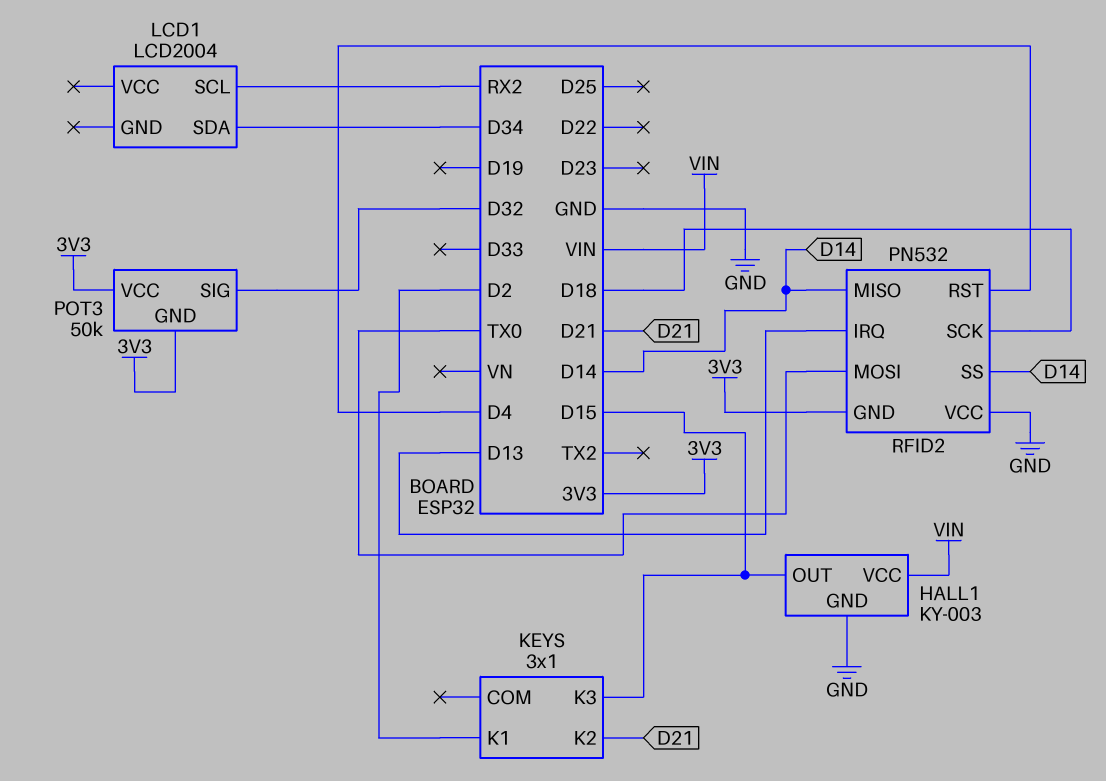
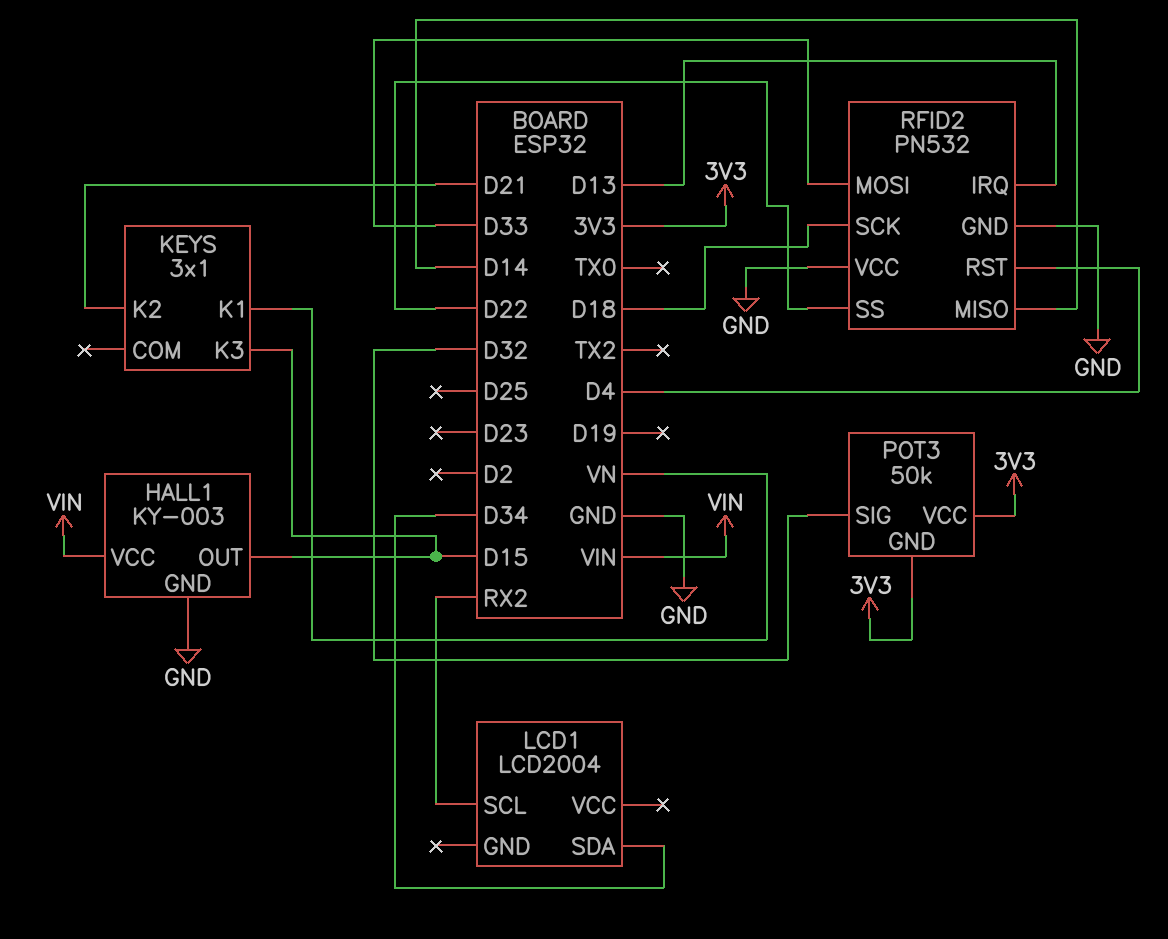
KEYS pin K1: D2 -> VN
RFID2 pin GND: 3V3 -> GND
RFID2 pin MOSI: TX0 -> D33
RFID2 pin SS: D14 -> D22

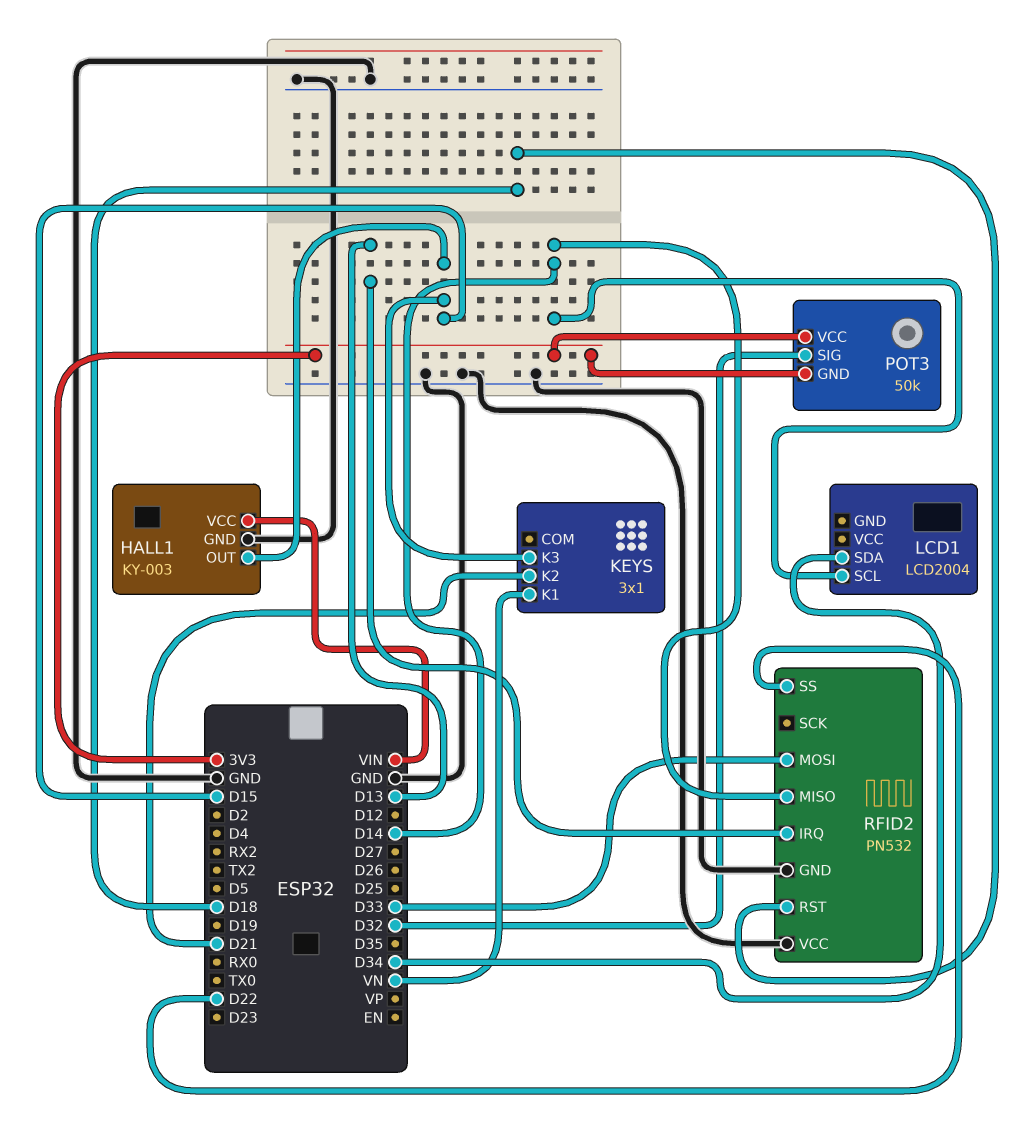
LCD1 pin SCL: RX2 -> D14
RFID2 pin RST: D4 -> D18
RFID2 pin SCK: D18 -> none

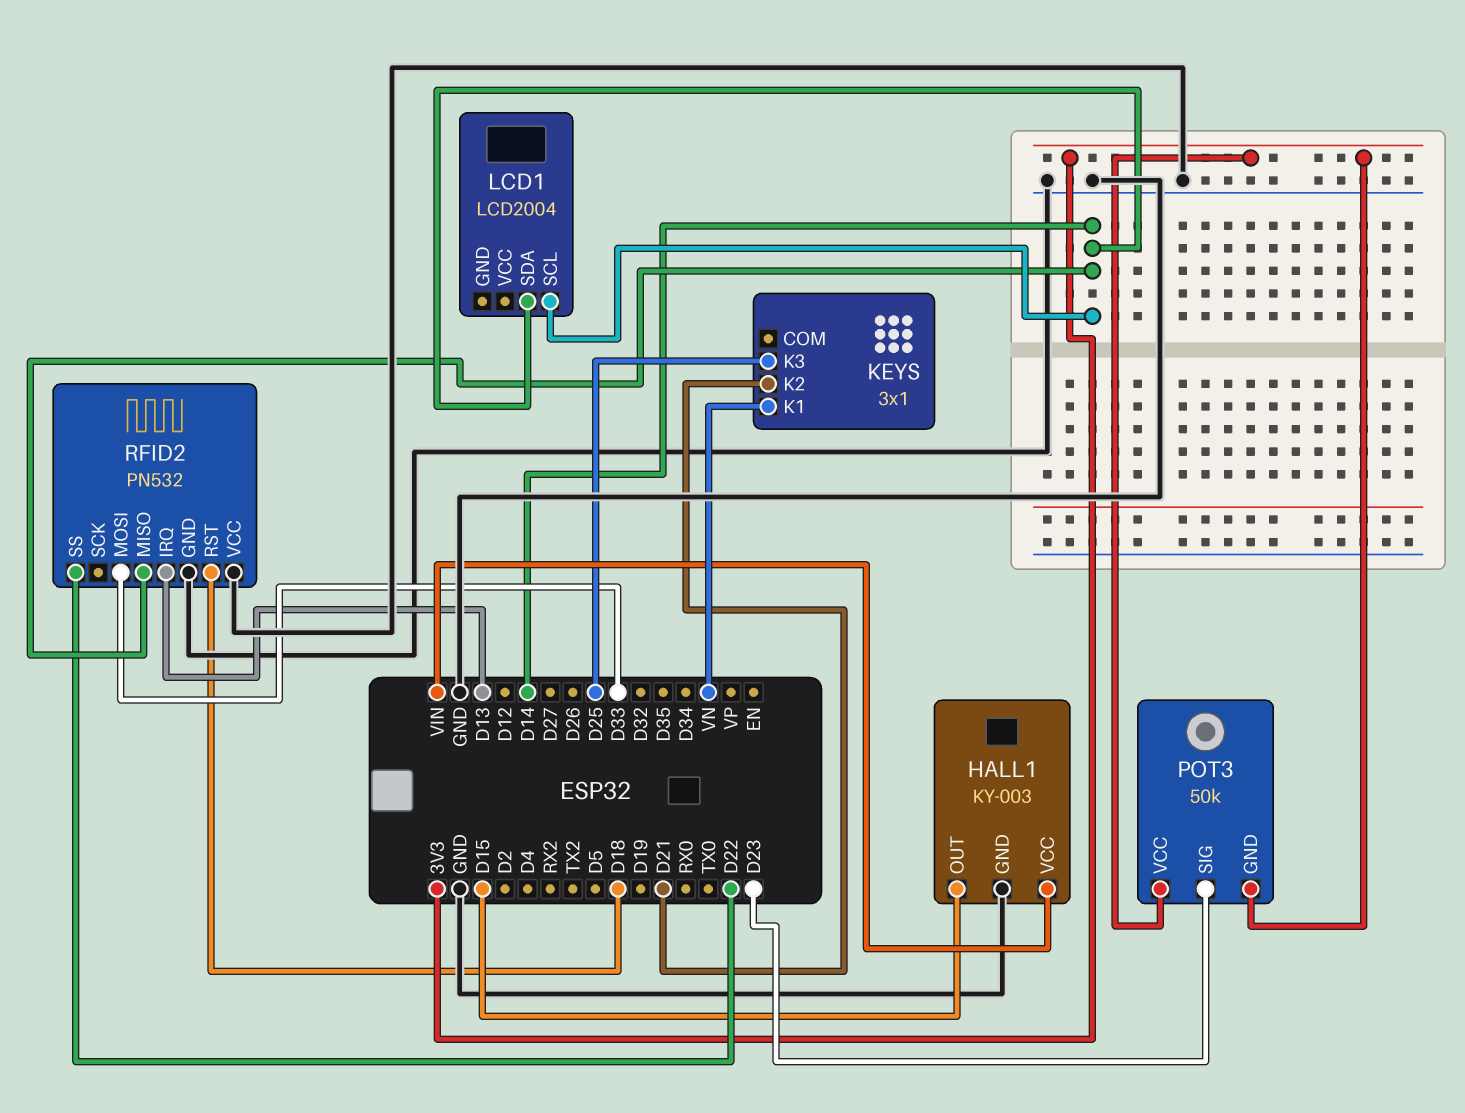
KEYS pin K3: D15 -> D25
LCD1 pin SDA: D34 -> D14
POT3 pin SIG: D32 -> D23

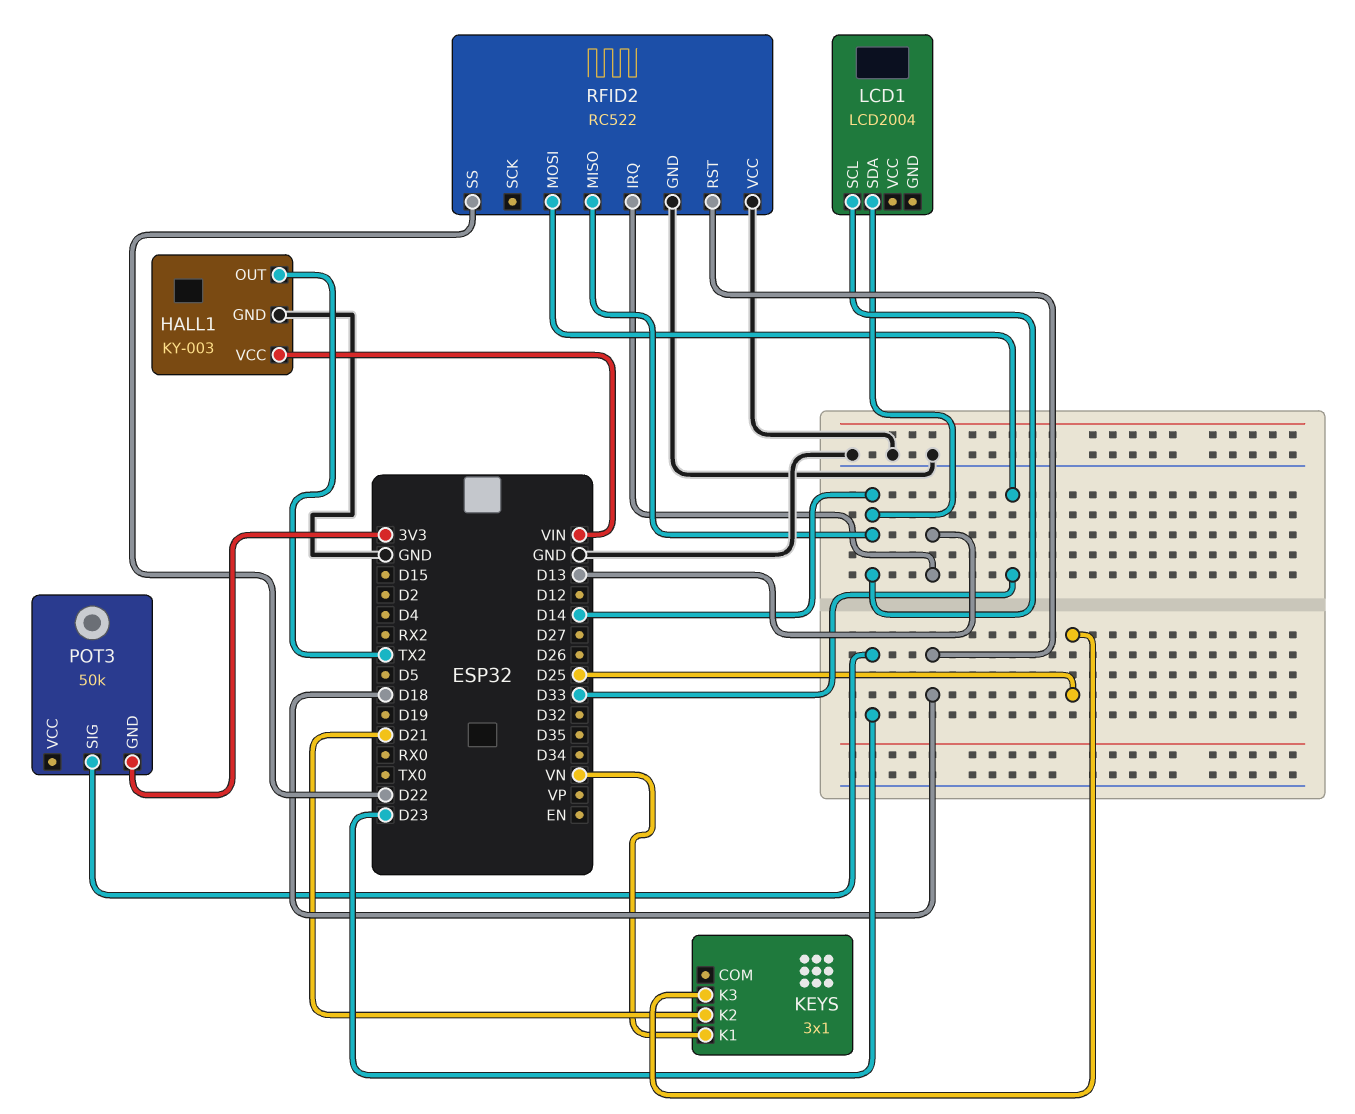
HALL1 pin OUT: D15 -> TX2
POT3 pin VCC: 3V3 -> none
RFID2: PN532 -> RC522

